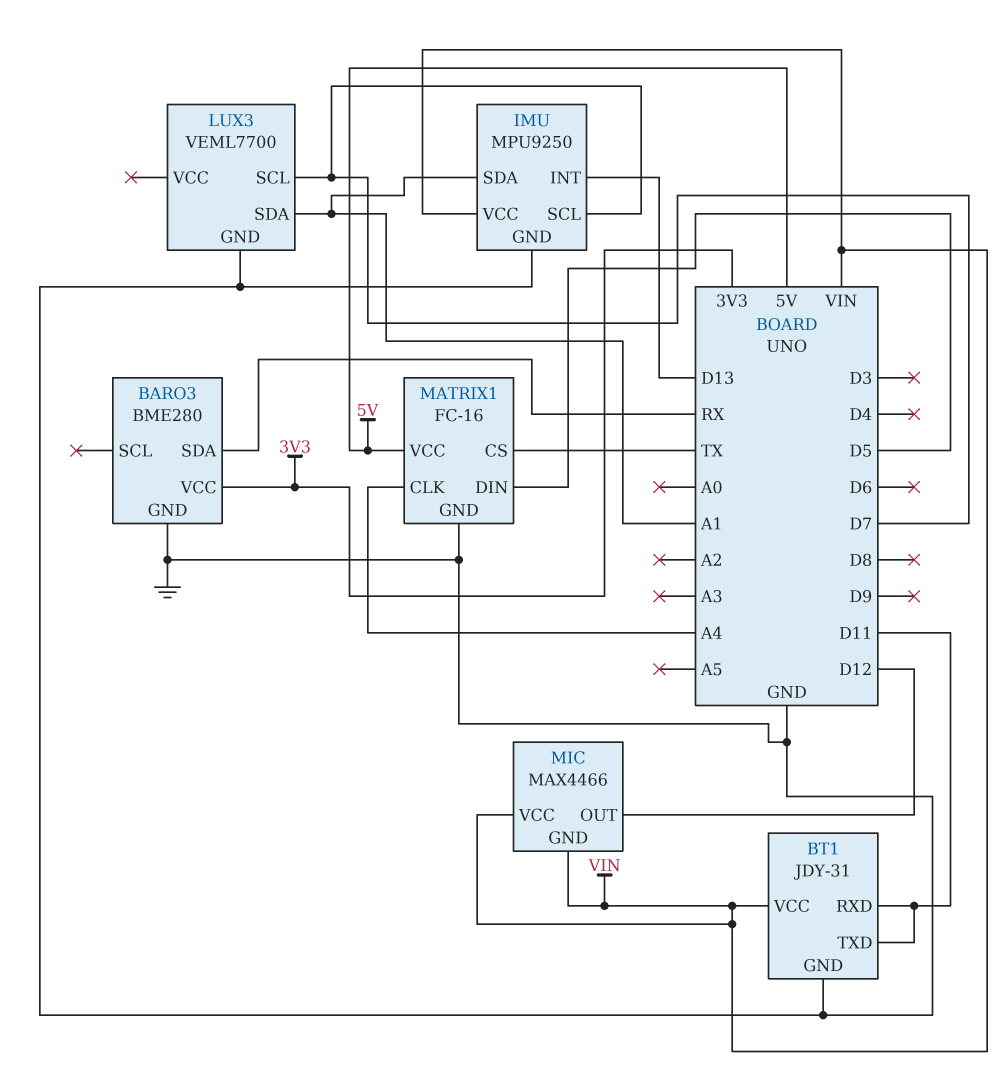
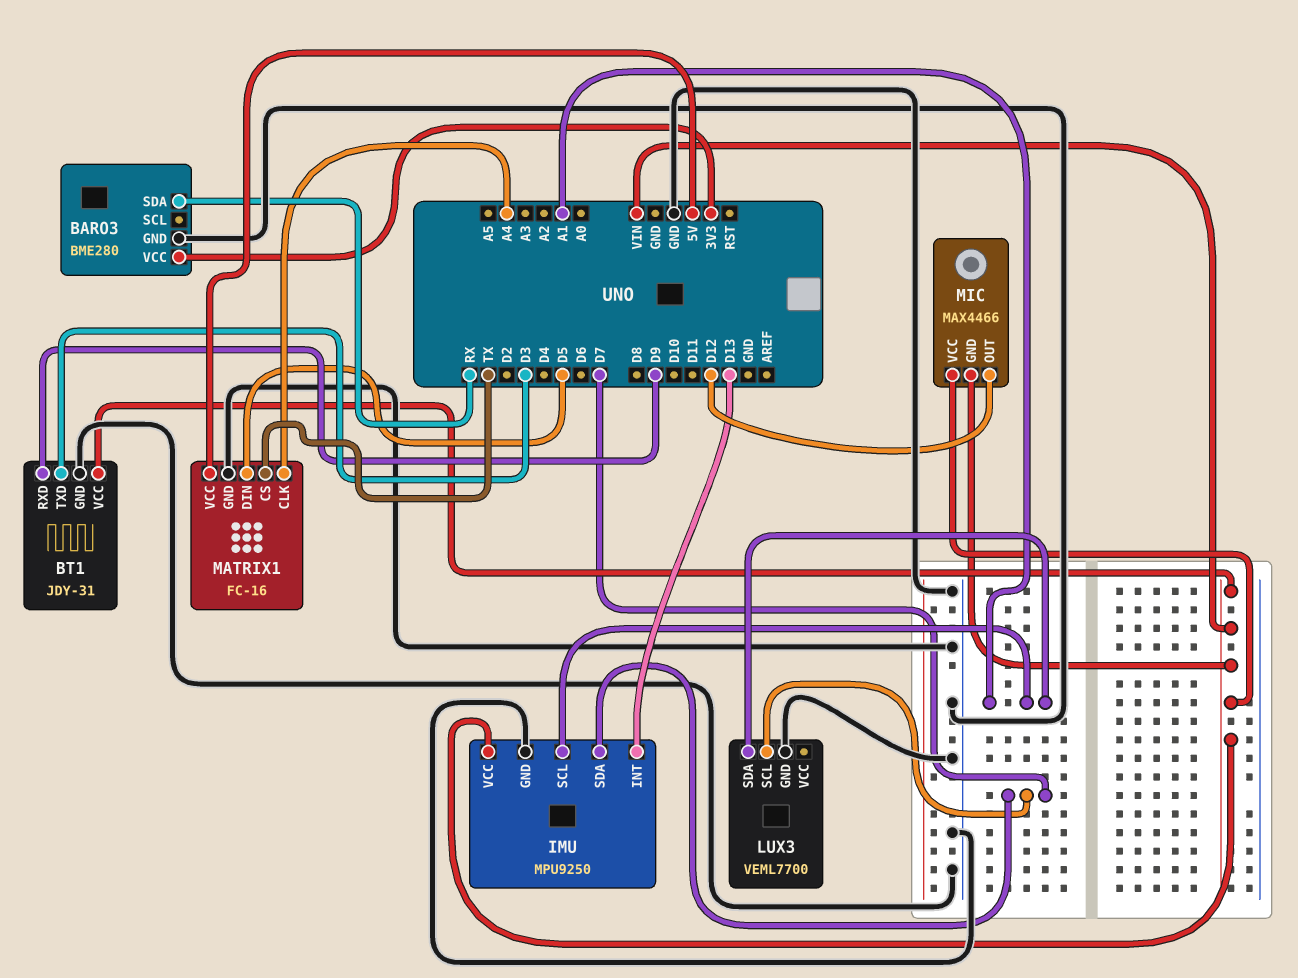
BT1 pin RXD: D11 -> D9
BT1 pin TXD: D11 -> D3
IMU pin SCL: D7 -> A1
IMU pin SDA: A1 -> D7

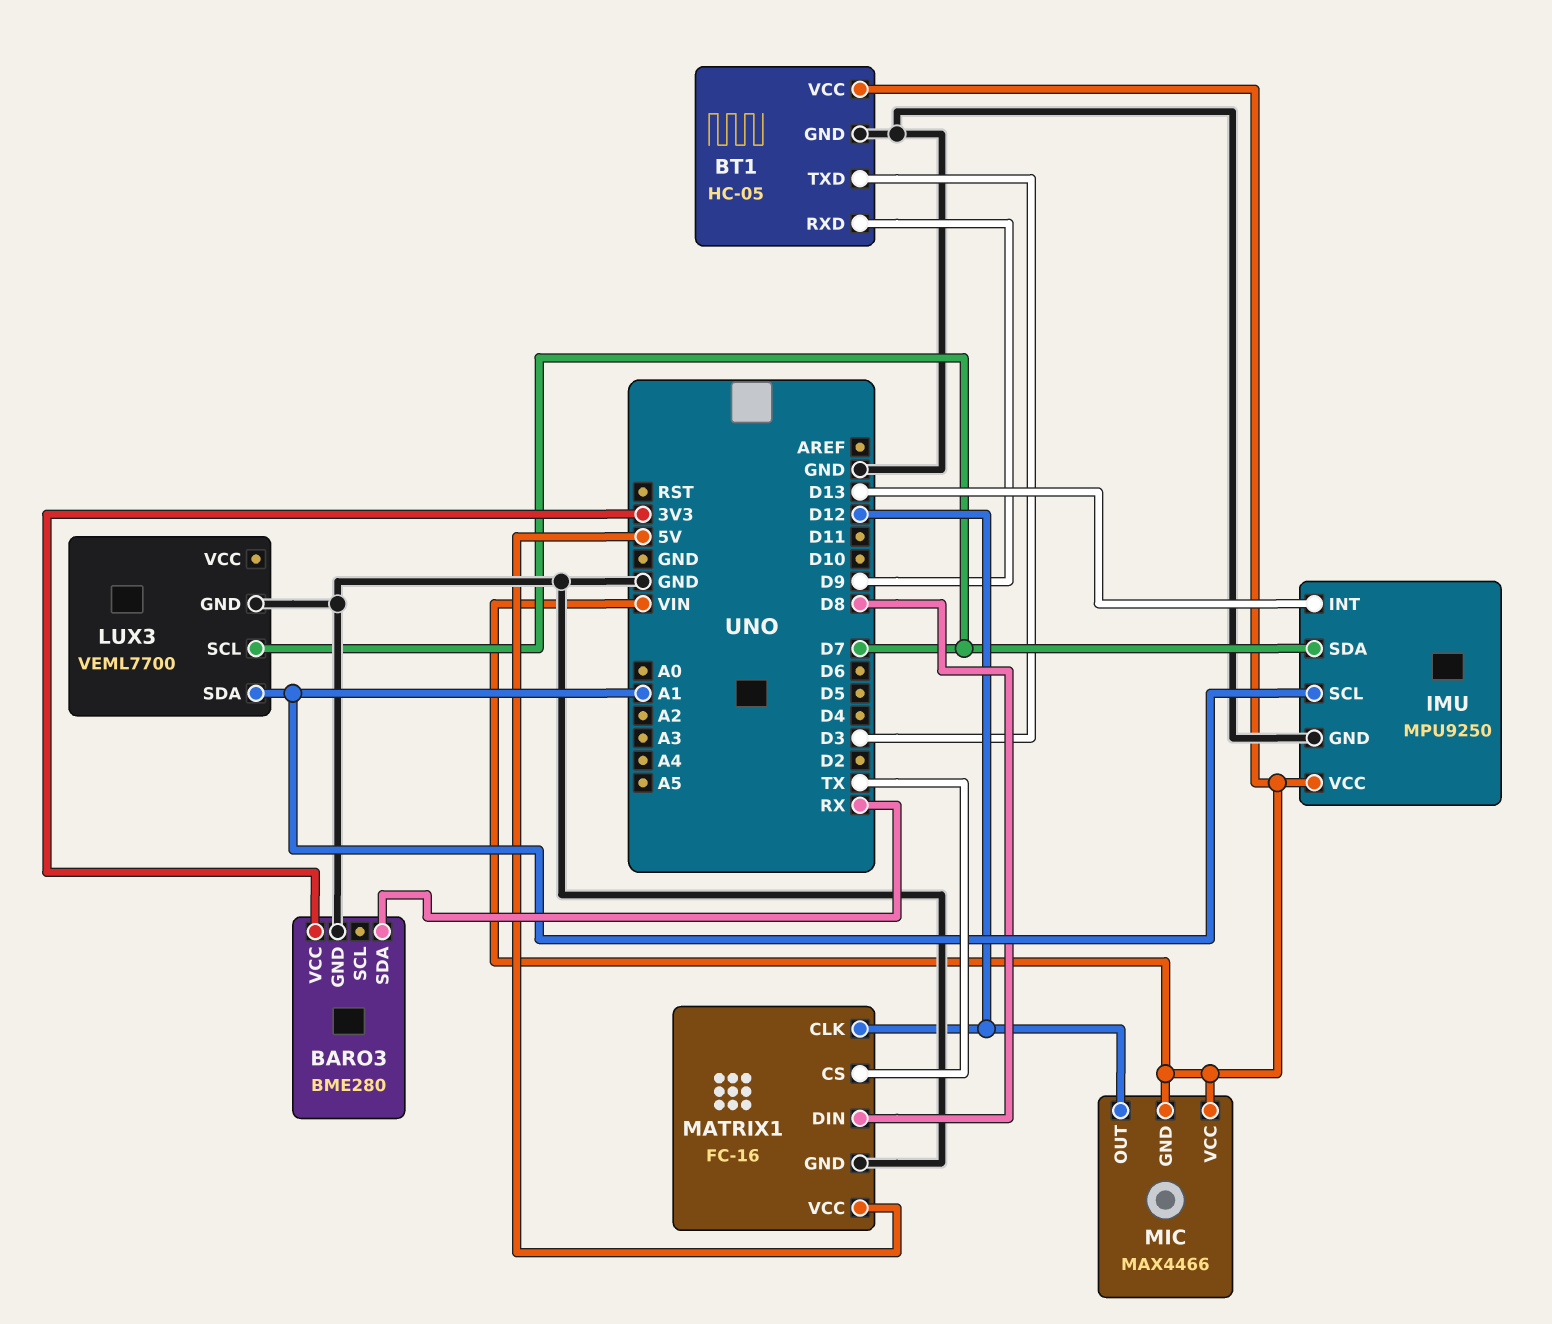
BT1: JDY-31 -> HC-05
MATRIX1 pin CLK: A4 -> D12
MATRIX1 pin DIN: D5 -> D8

